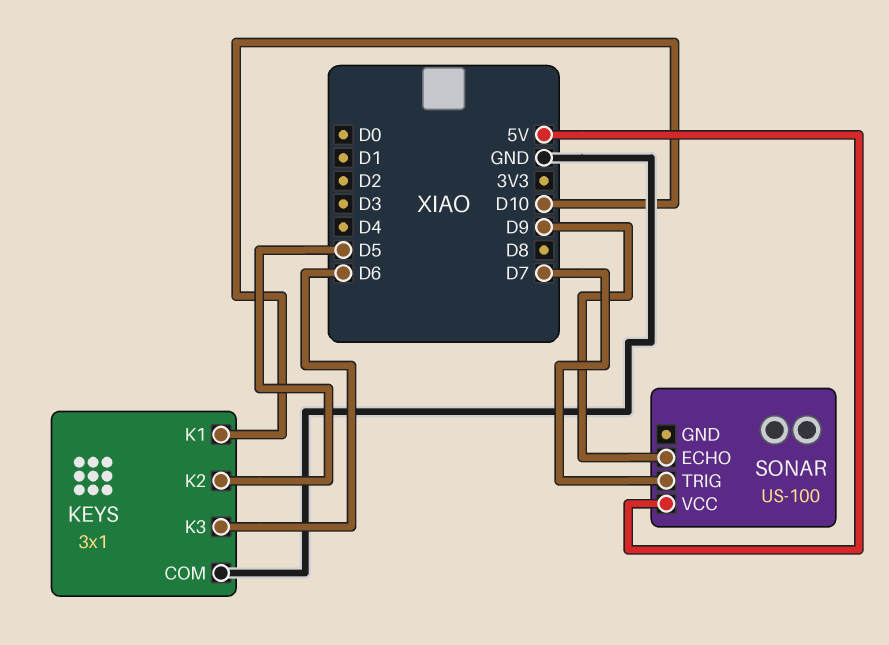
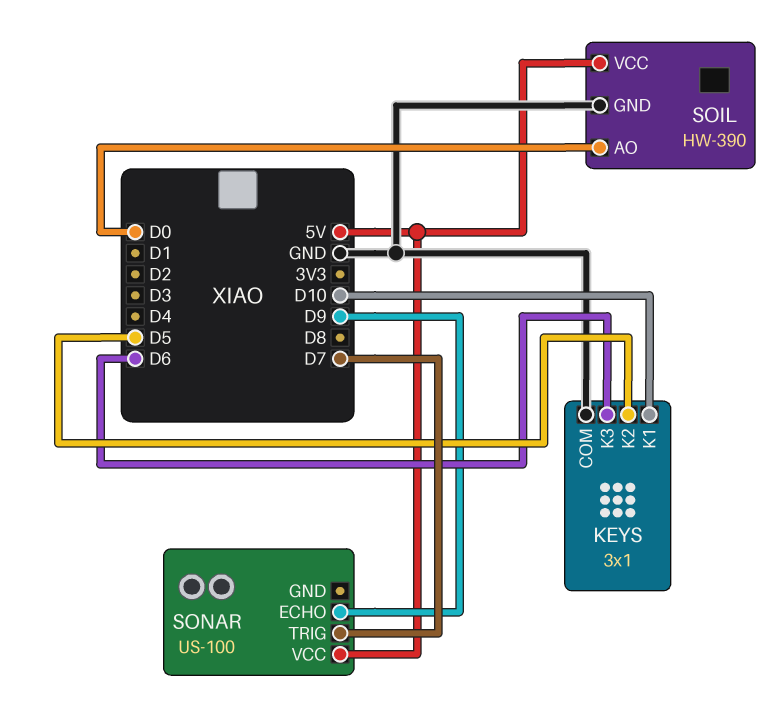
SOIL: none -> HW-390
SOIL pin AO: none -> D0
SOIL pin GND: none -> GND
SOIL pin VCC: none -> 5V

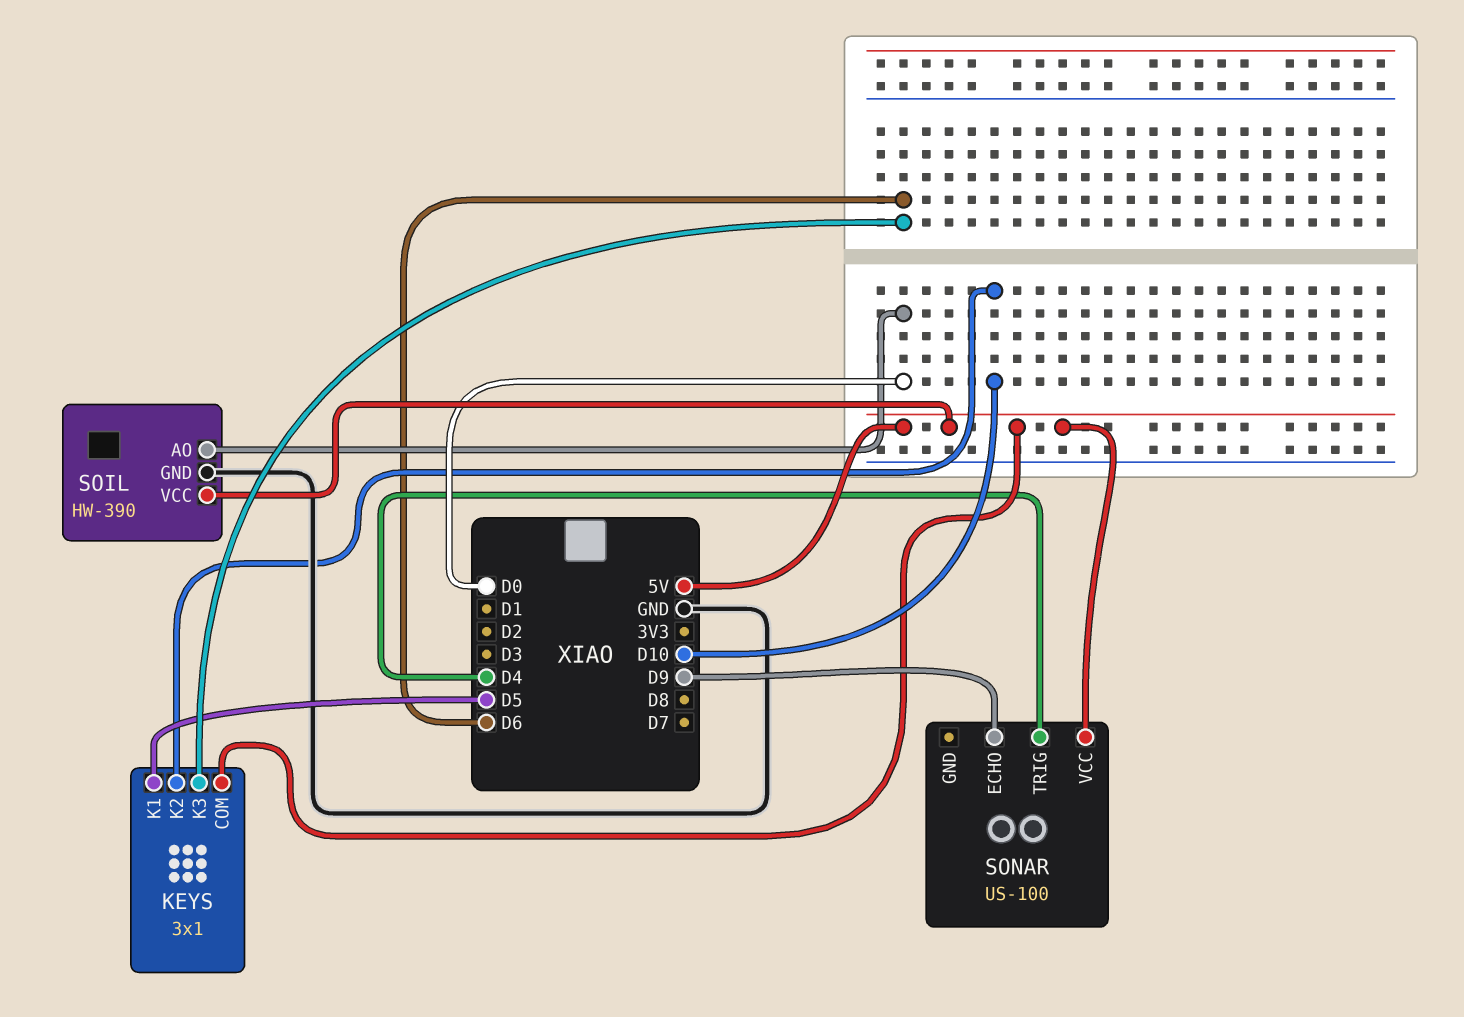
KEYS pin COM: GND -> 5V
KEYS pin K1: D10 -> D5
KEYS pin K2: D5 -> D10
SONAR pin TRIG: D7 -> D4

